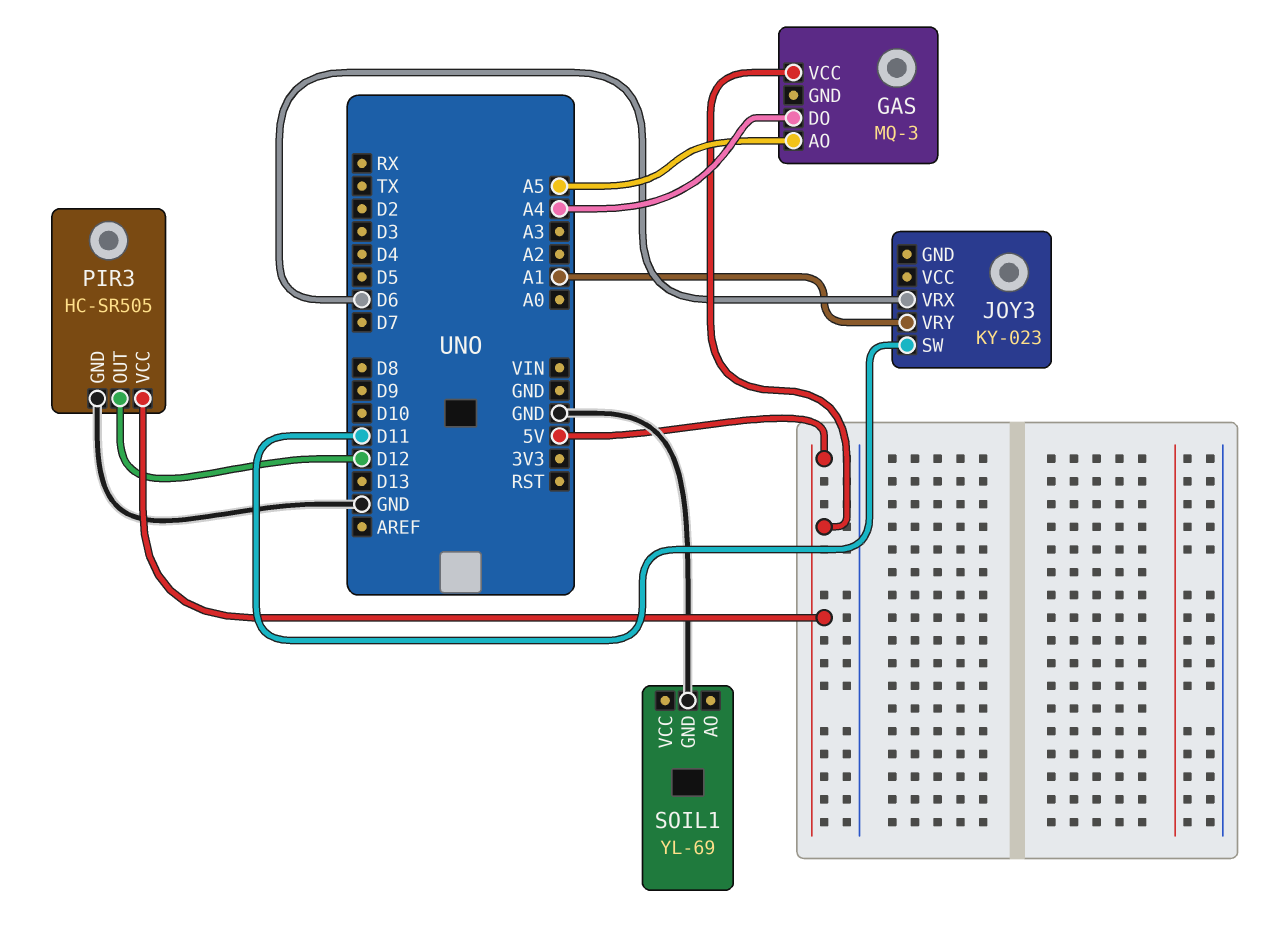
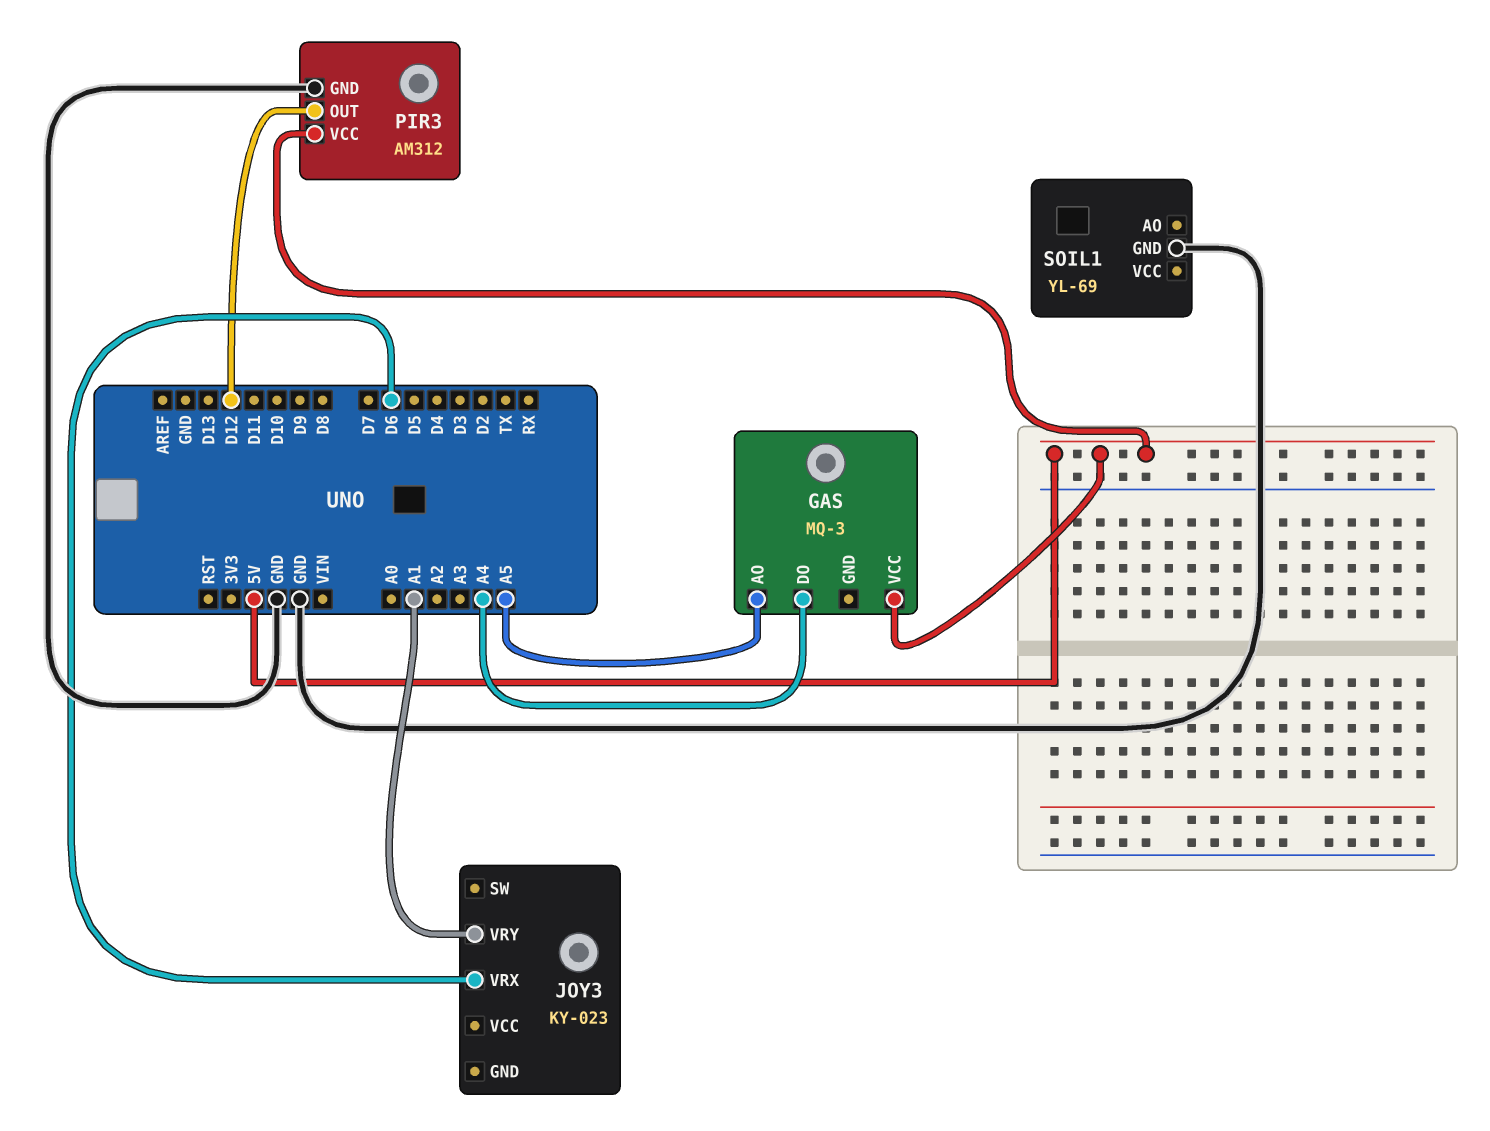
JOY3 pin SW: D11 -> none
PIR3: HC-SR505 -> AM312

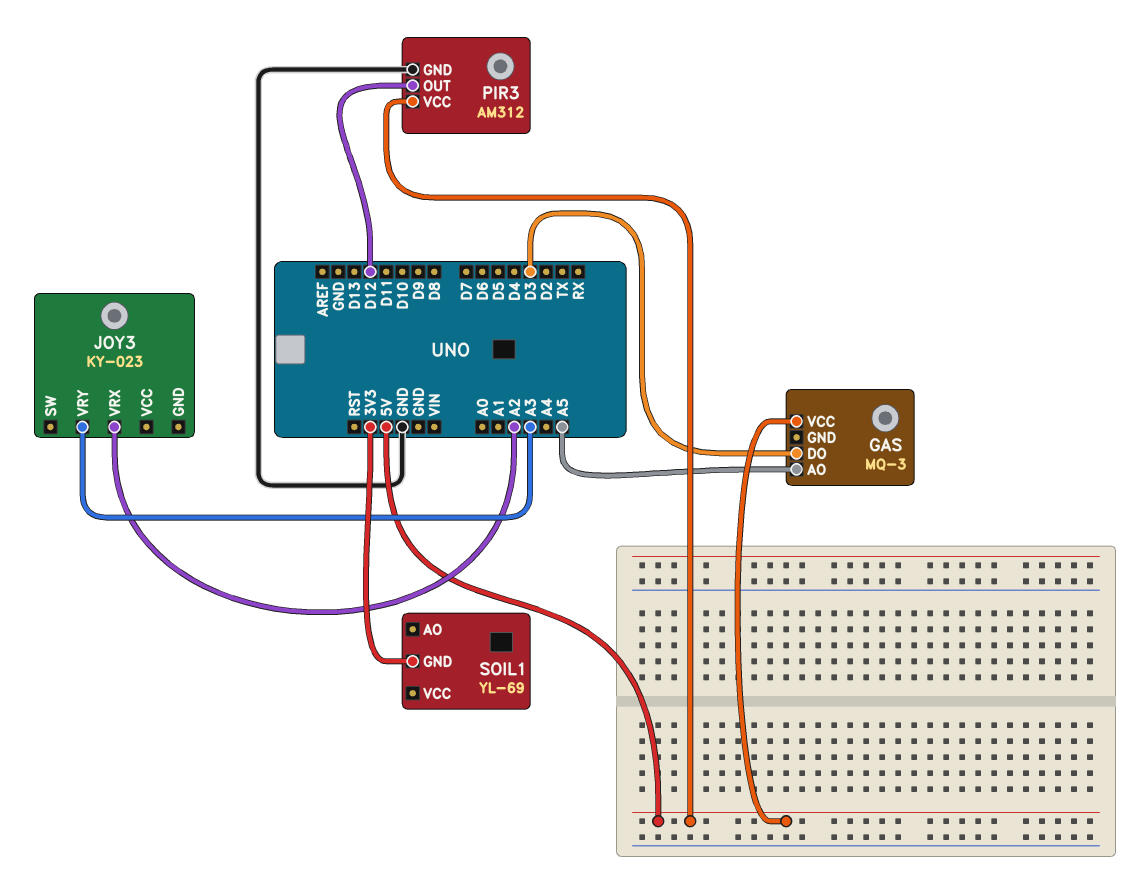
GAS pin DO: A4 -> D3
JOY3 pin VRX: D6 -> A2
JOY3 pin VRY: A1 -> A3
SOIL1 pin GND: GND -> 3V3

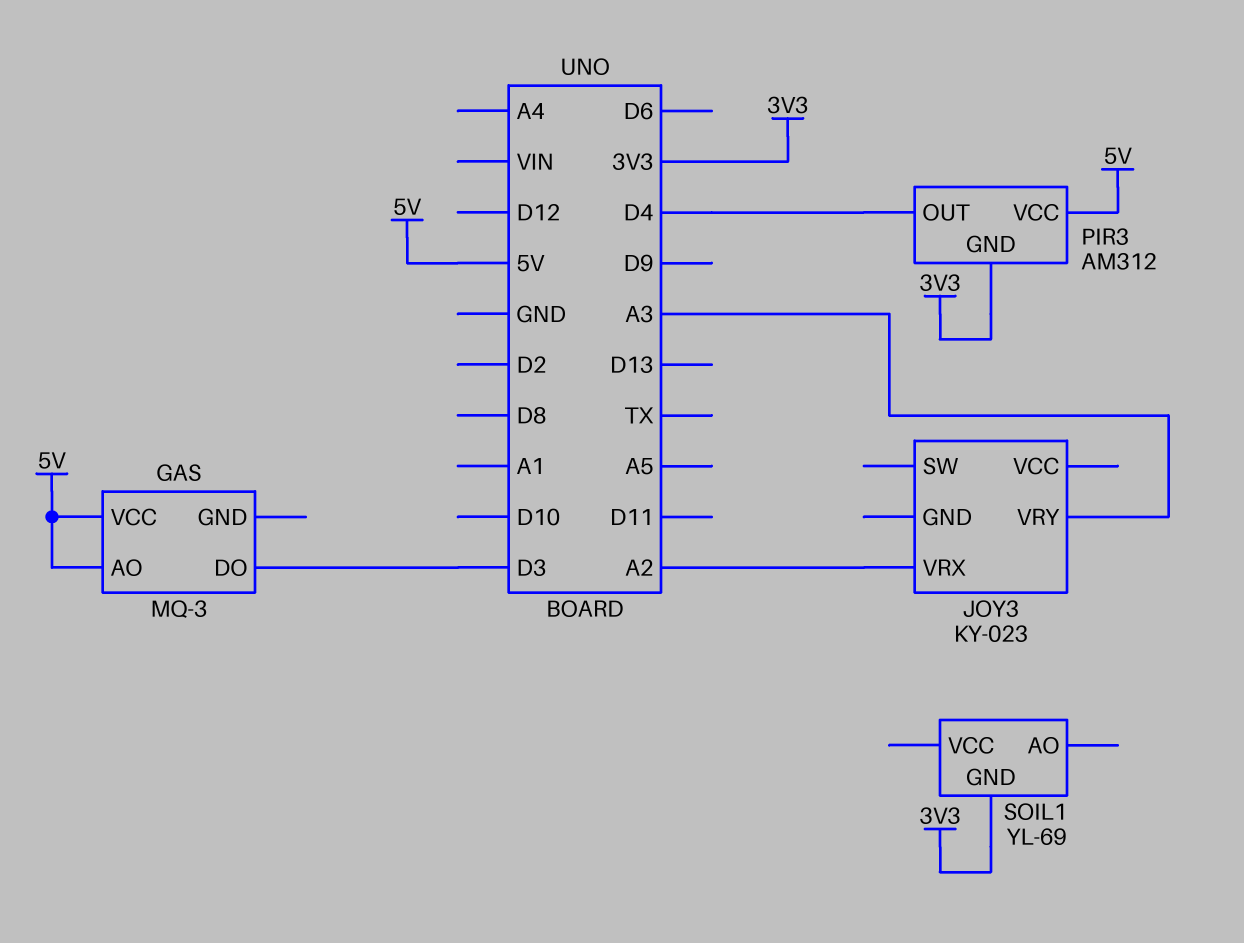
GAS pin AO: A5 -> 5V
PIR3 pin GND: GND -> 3V3
PIR3 pin OUT: D12 -> D4

